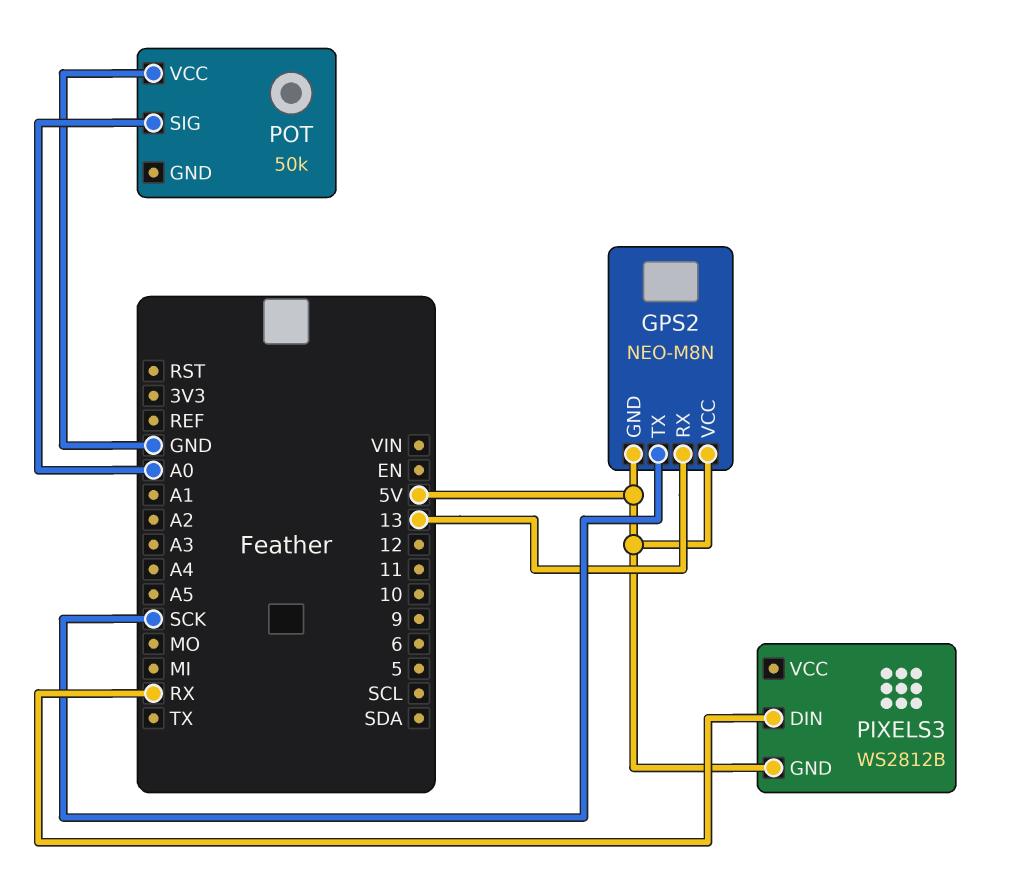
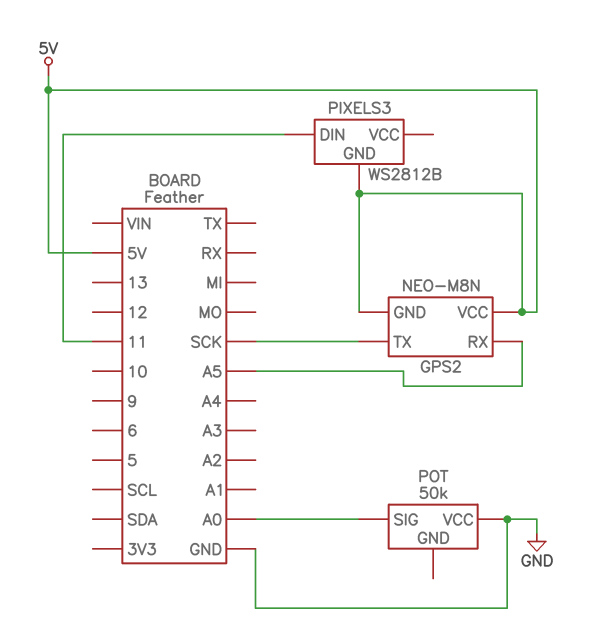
GPS2 pin RX: 13 -> A5
PIXELS3 pin DIN: RX -> 11

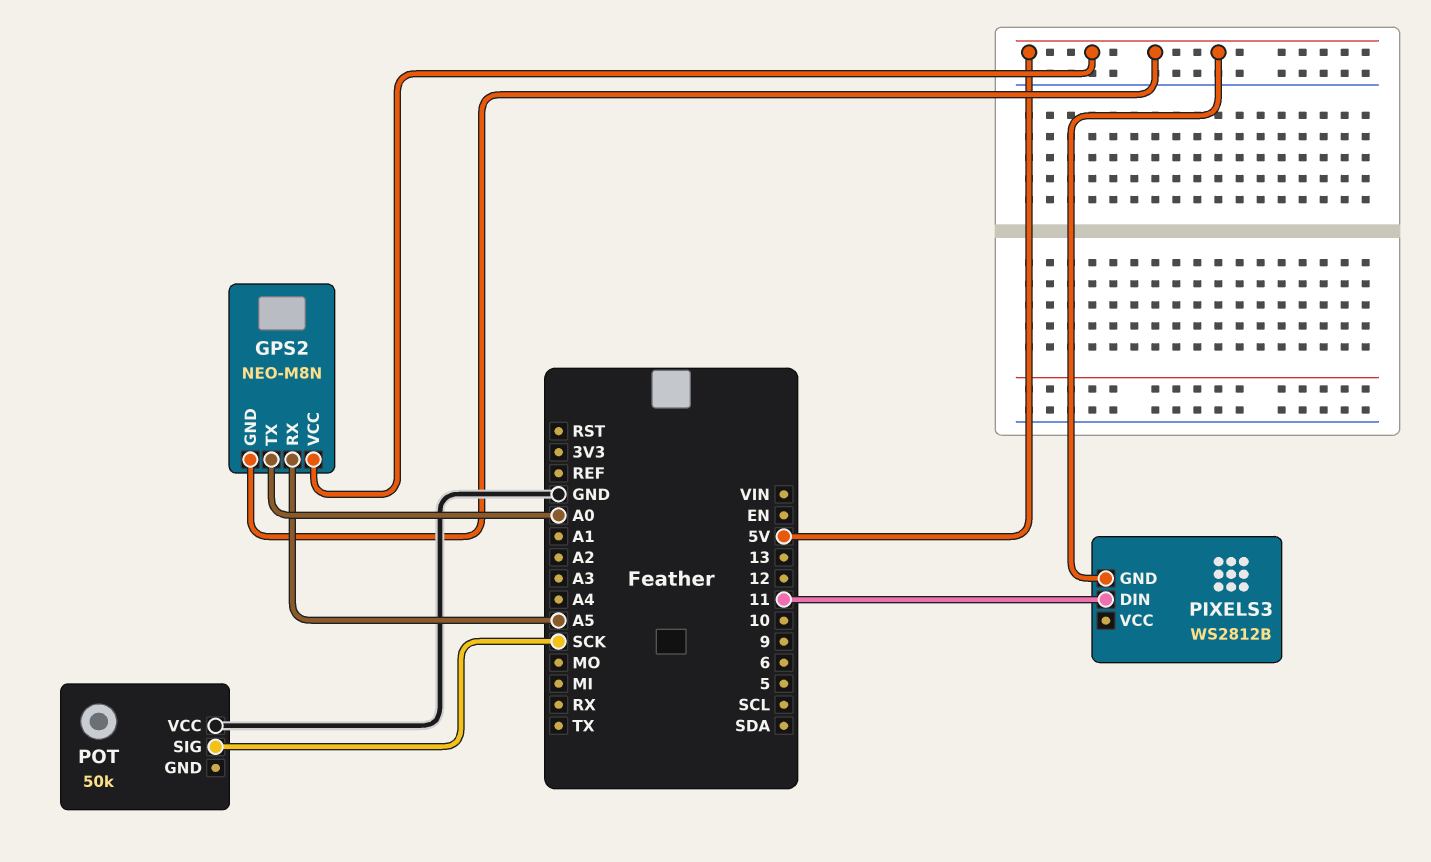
GPS2 pin TX: SCK -> A0
POT pin SIG: A0 -> SCK

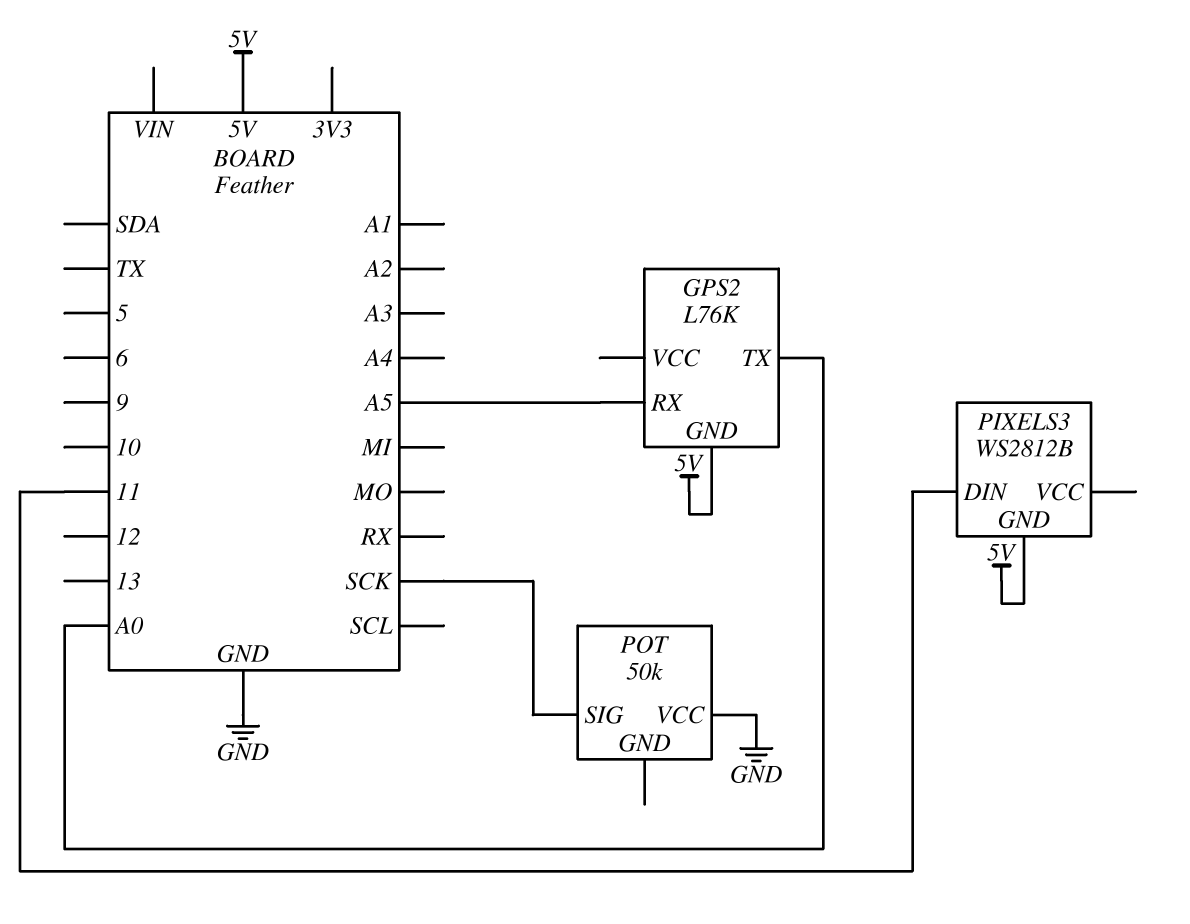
GPS2: NEO-M8N -> L76K
GPS2 pin VCC: 5V -> none

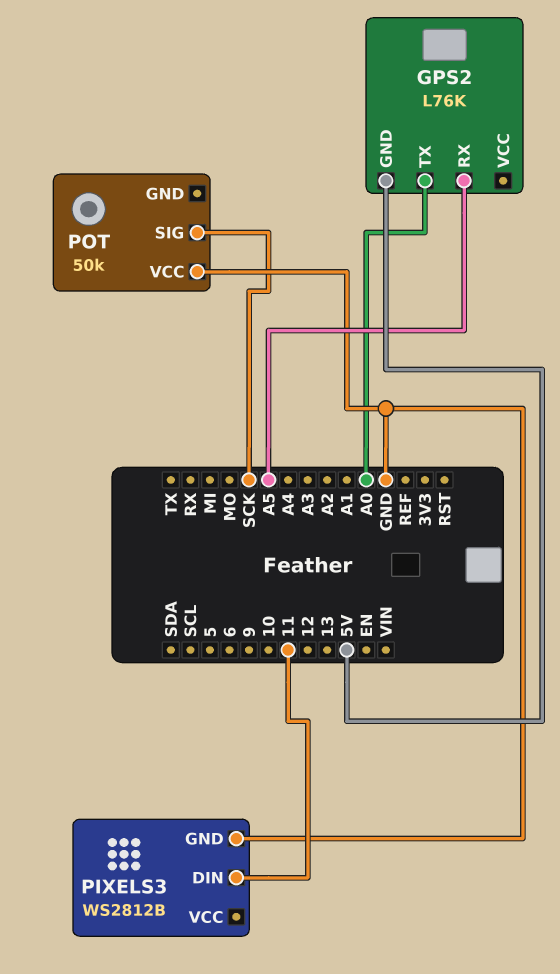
PIXELS3 pin GND: 5V -> GND

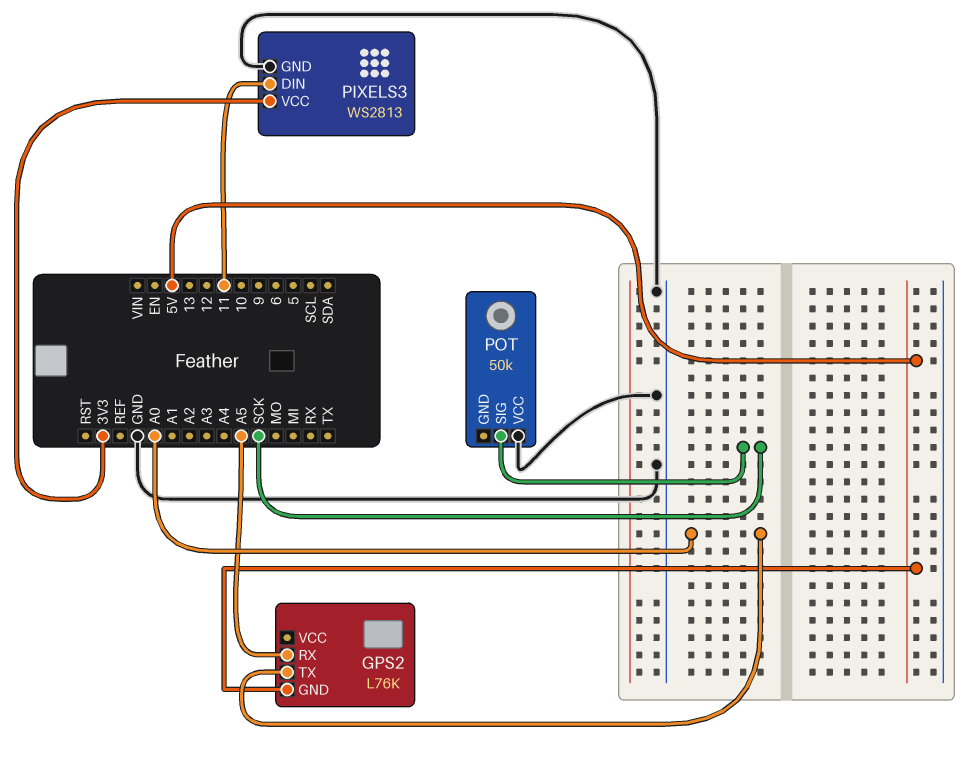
PIXELS3: WS2812B -> WS2813
PIXELS3 pin VCC: none -> 3V3

